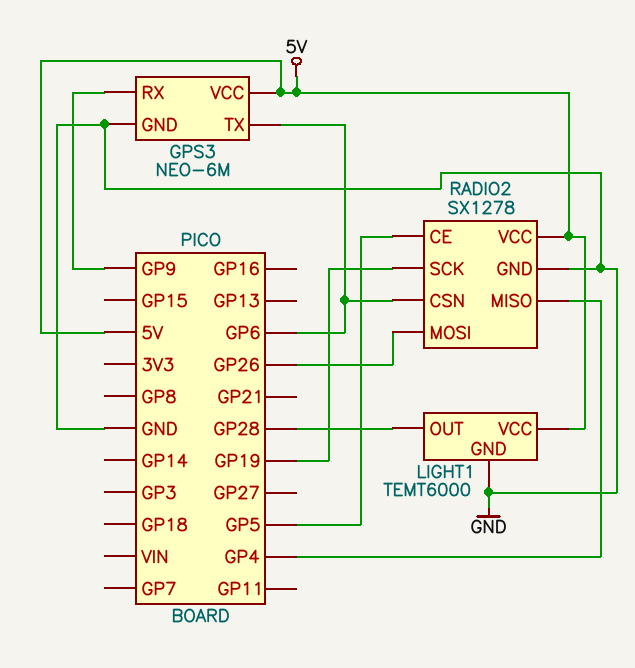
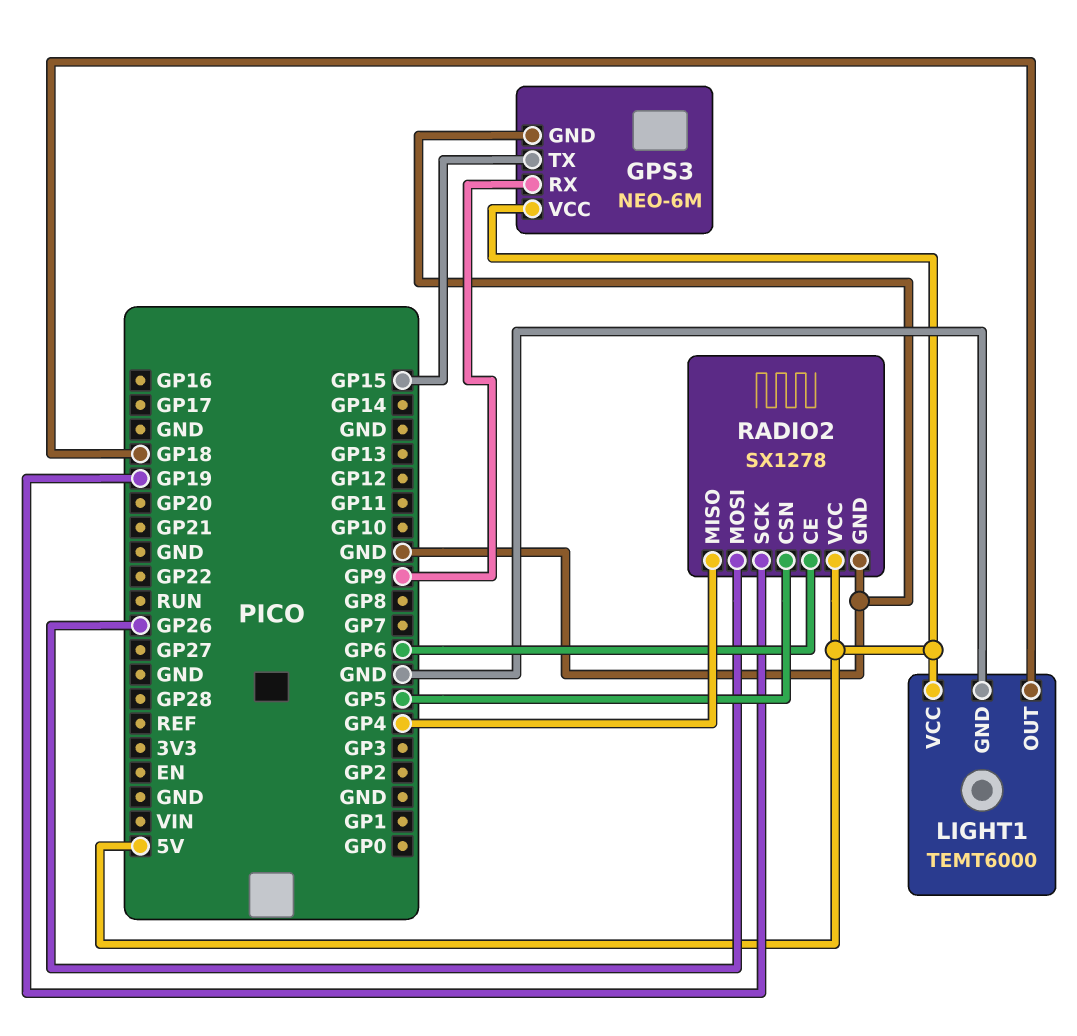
GPS3 pin TX: GP6 -> GP15
LIGHT1 pin OUT: GP28 -> GP18
RADIO2 pin CE: GP5 -> GP6
RADIO2 pin CSN: GP6 -> GP5

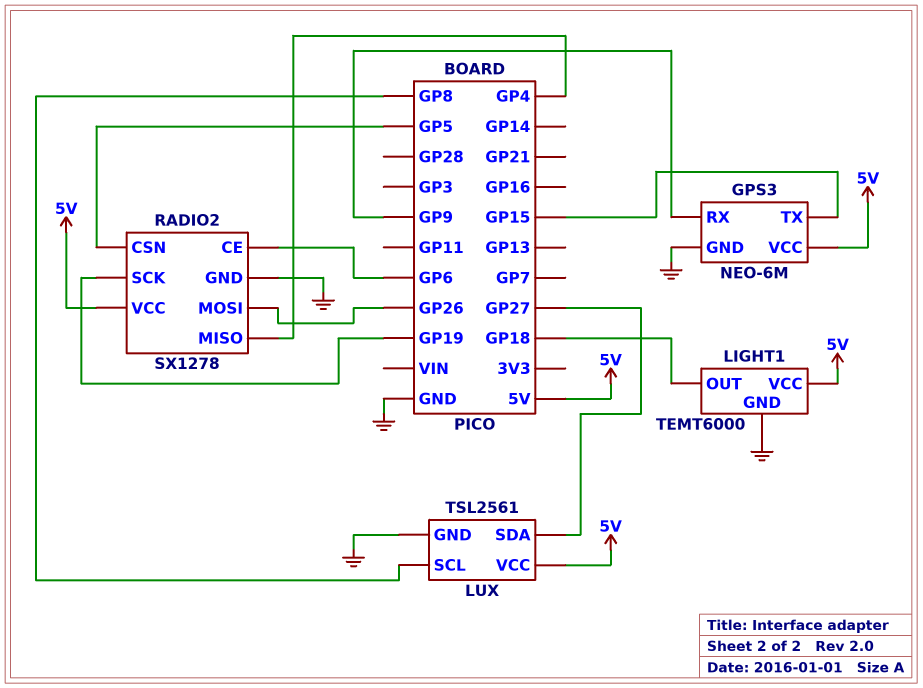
LUX: none -> TSL2561
LUX pin GND: none -> GND
LUX pin SCL: none -> GP8
LUX pin SDA: none -> GP27
LUX pin VCC: none -> 5V

